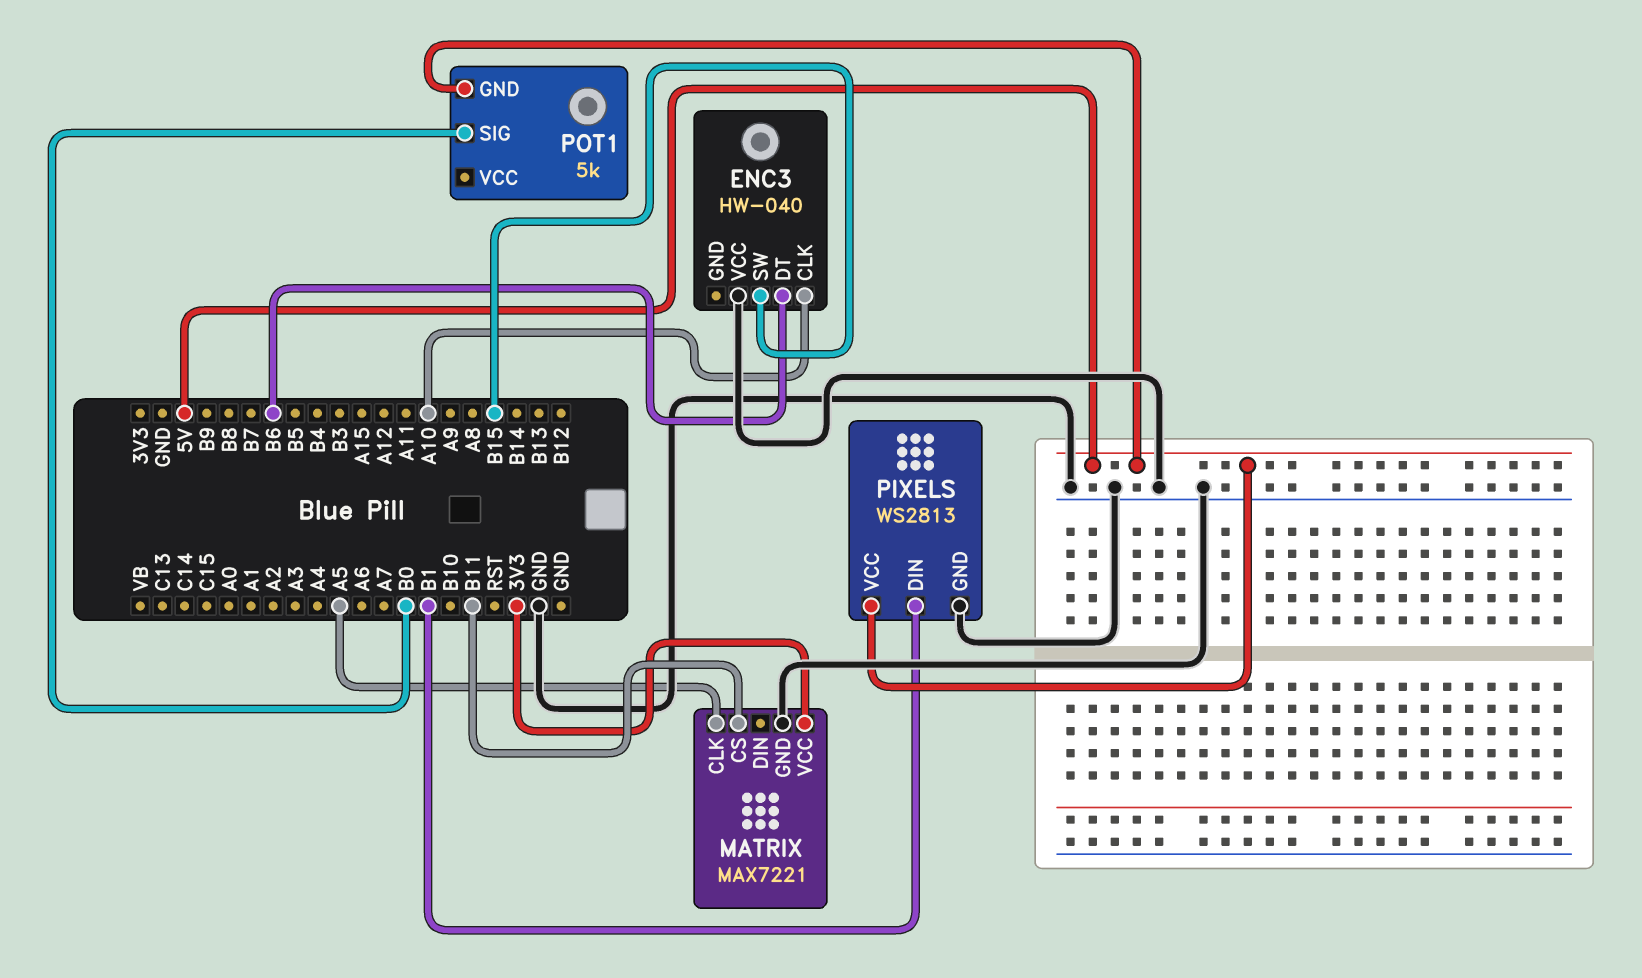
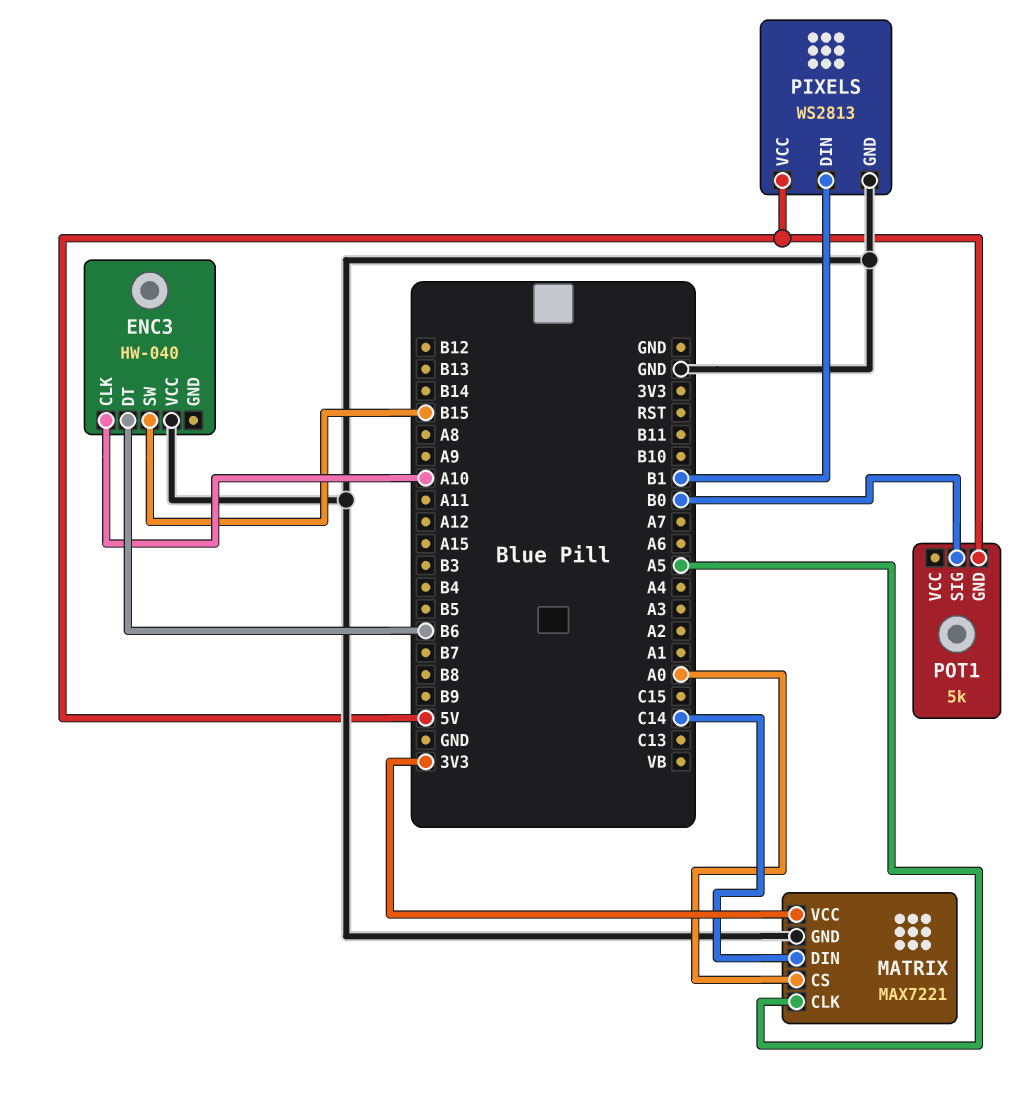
MATRIX pin CS: B11 -> A0
MATRIX pin DIN: none -> C14

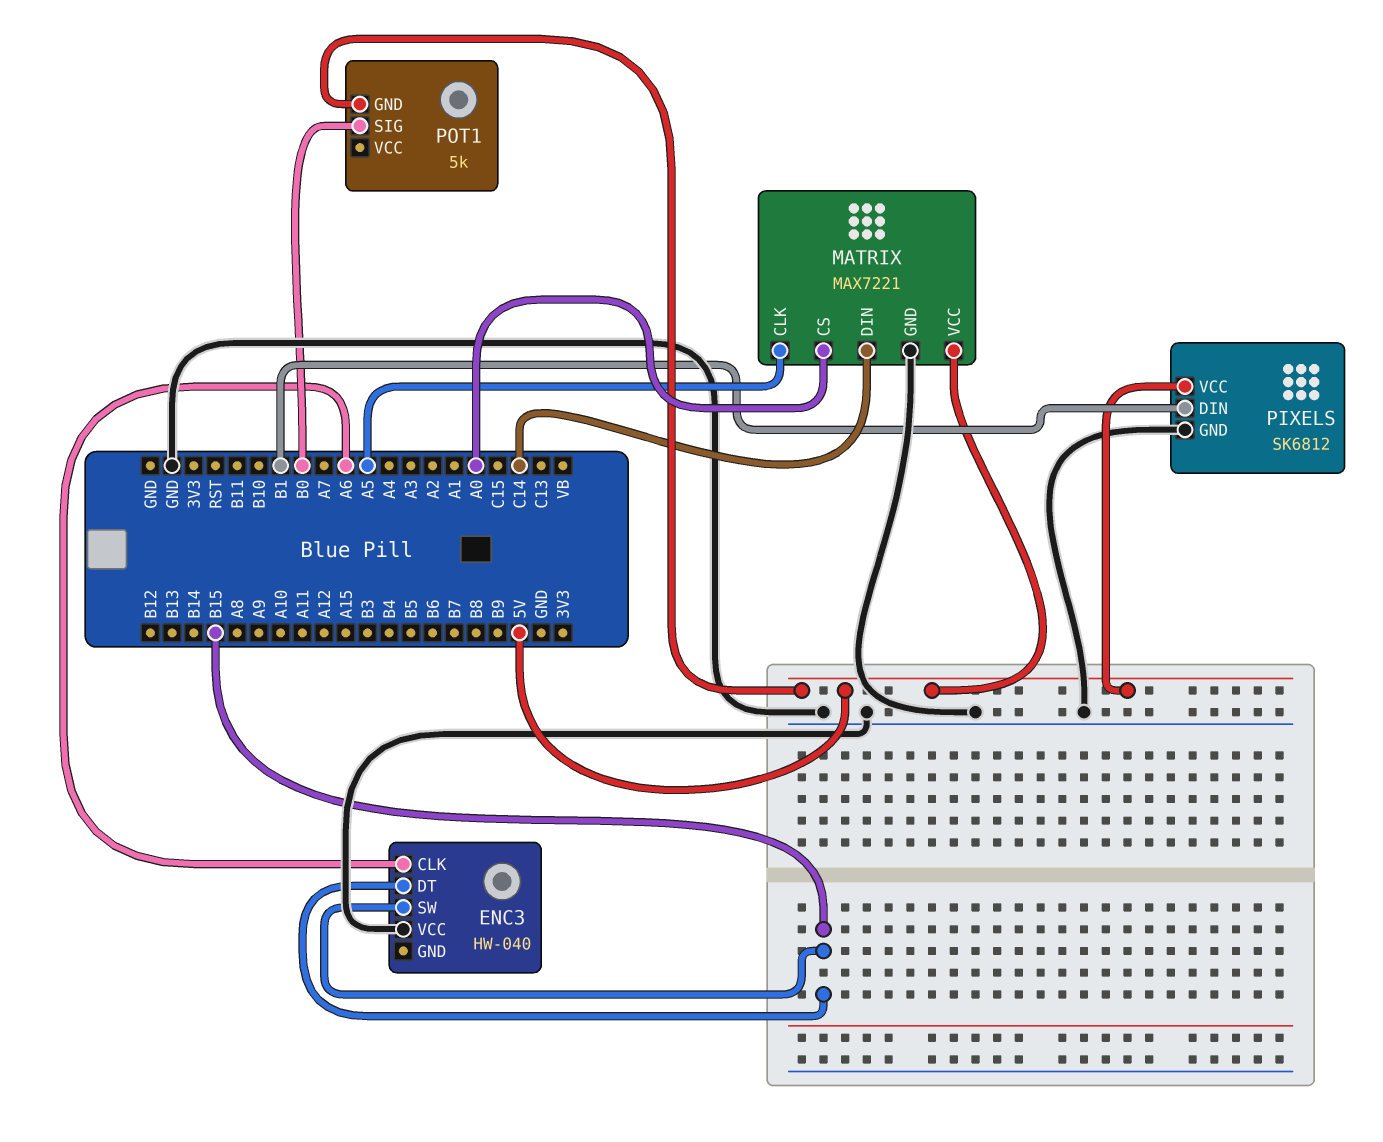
ENC3 pin CLK: A10 -> A6
ENC3 pin DT: B6 -> B15
MATRIX pin VCC: 3V3 -> 5V
PIXELS: WS2813 -> SK6812

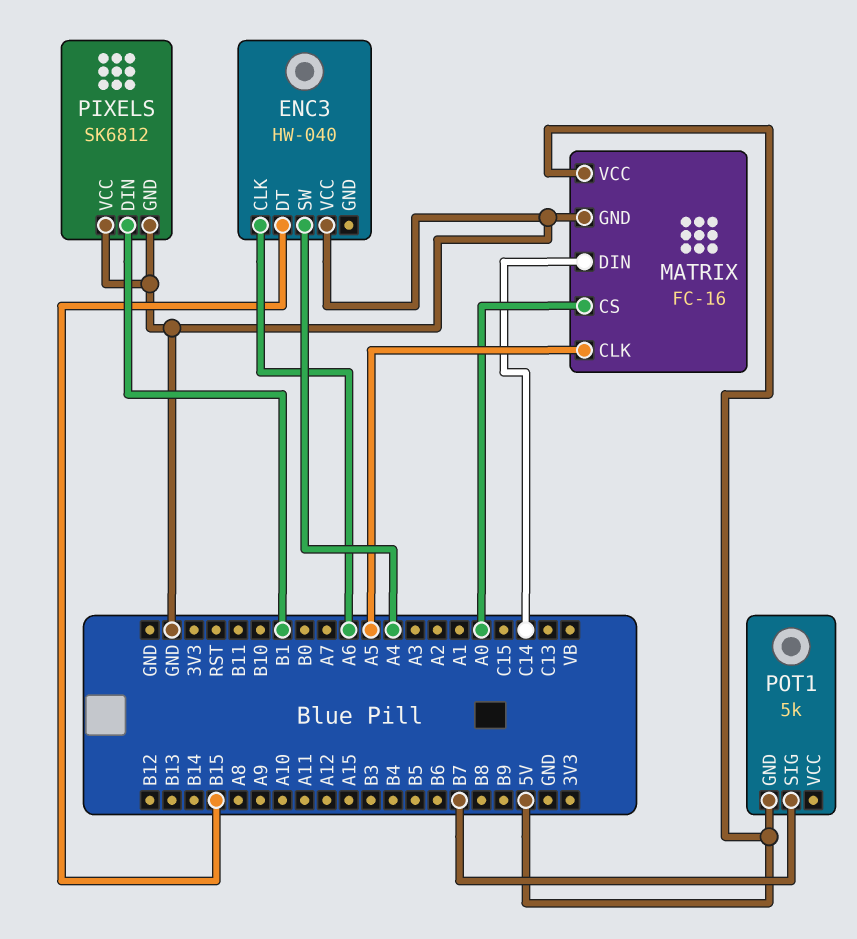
ENC3 pin SW: B15 -> A4
MATRIX: MAX7221 -> FC-16
PIXELS pin VCC: 5V -> GND
POT1 pin SIG: B0 -> B7

